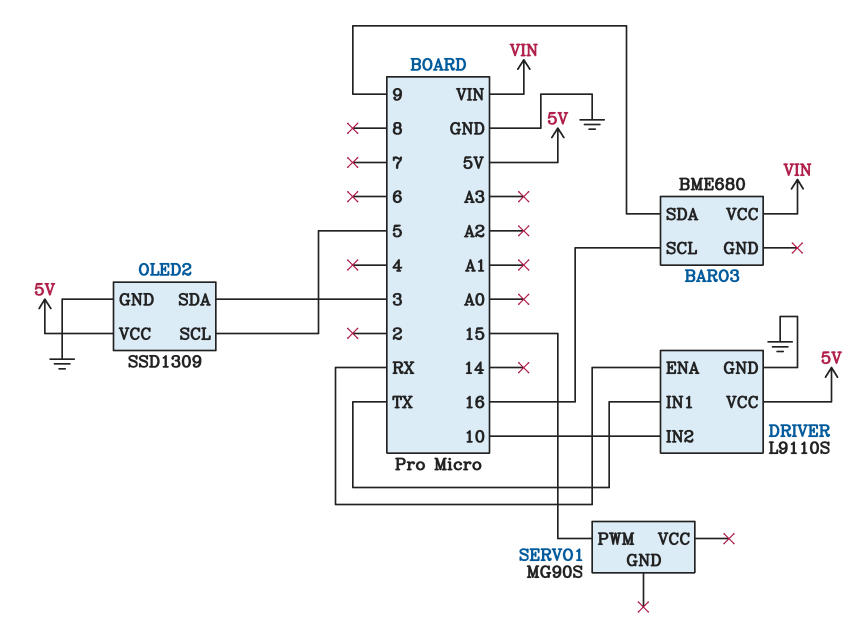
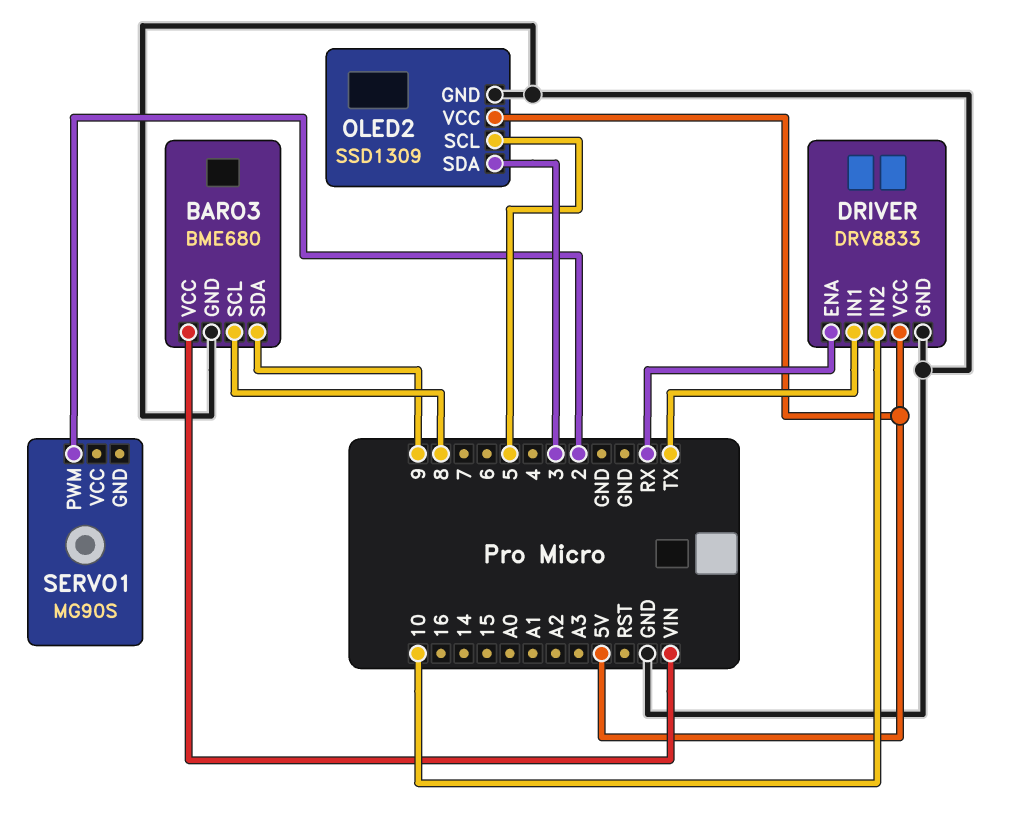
BARO3 pin GND: none -> GND
BARO3 pin SCL: 16 -> 8
DRIVER: L9110S -> DRV8833
SERVO1 pin PWM: 15 -> 2

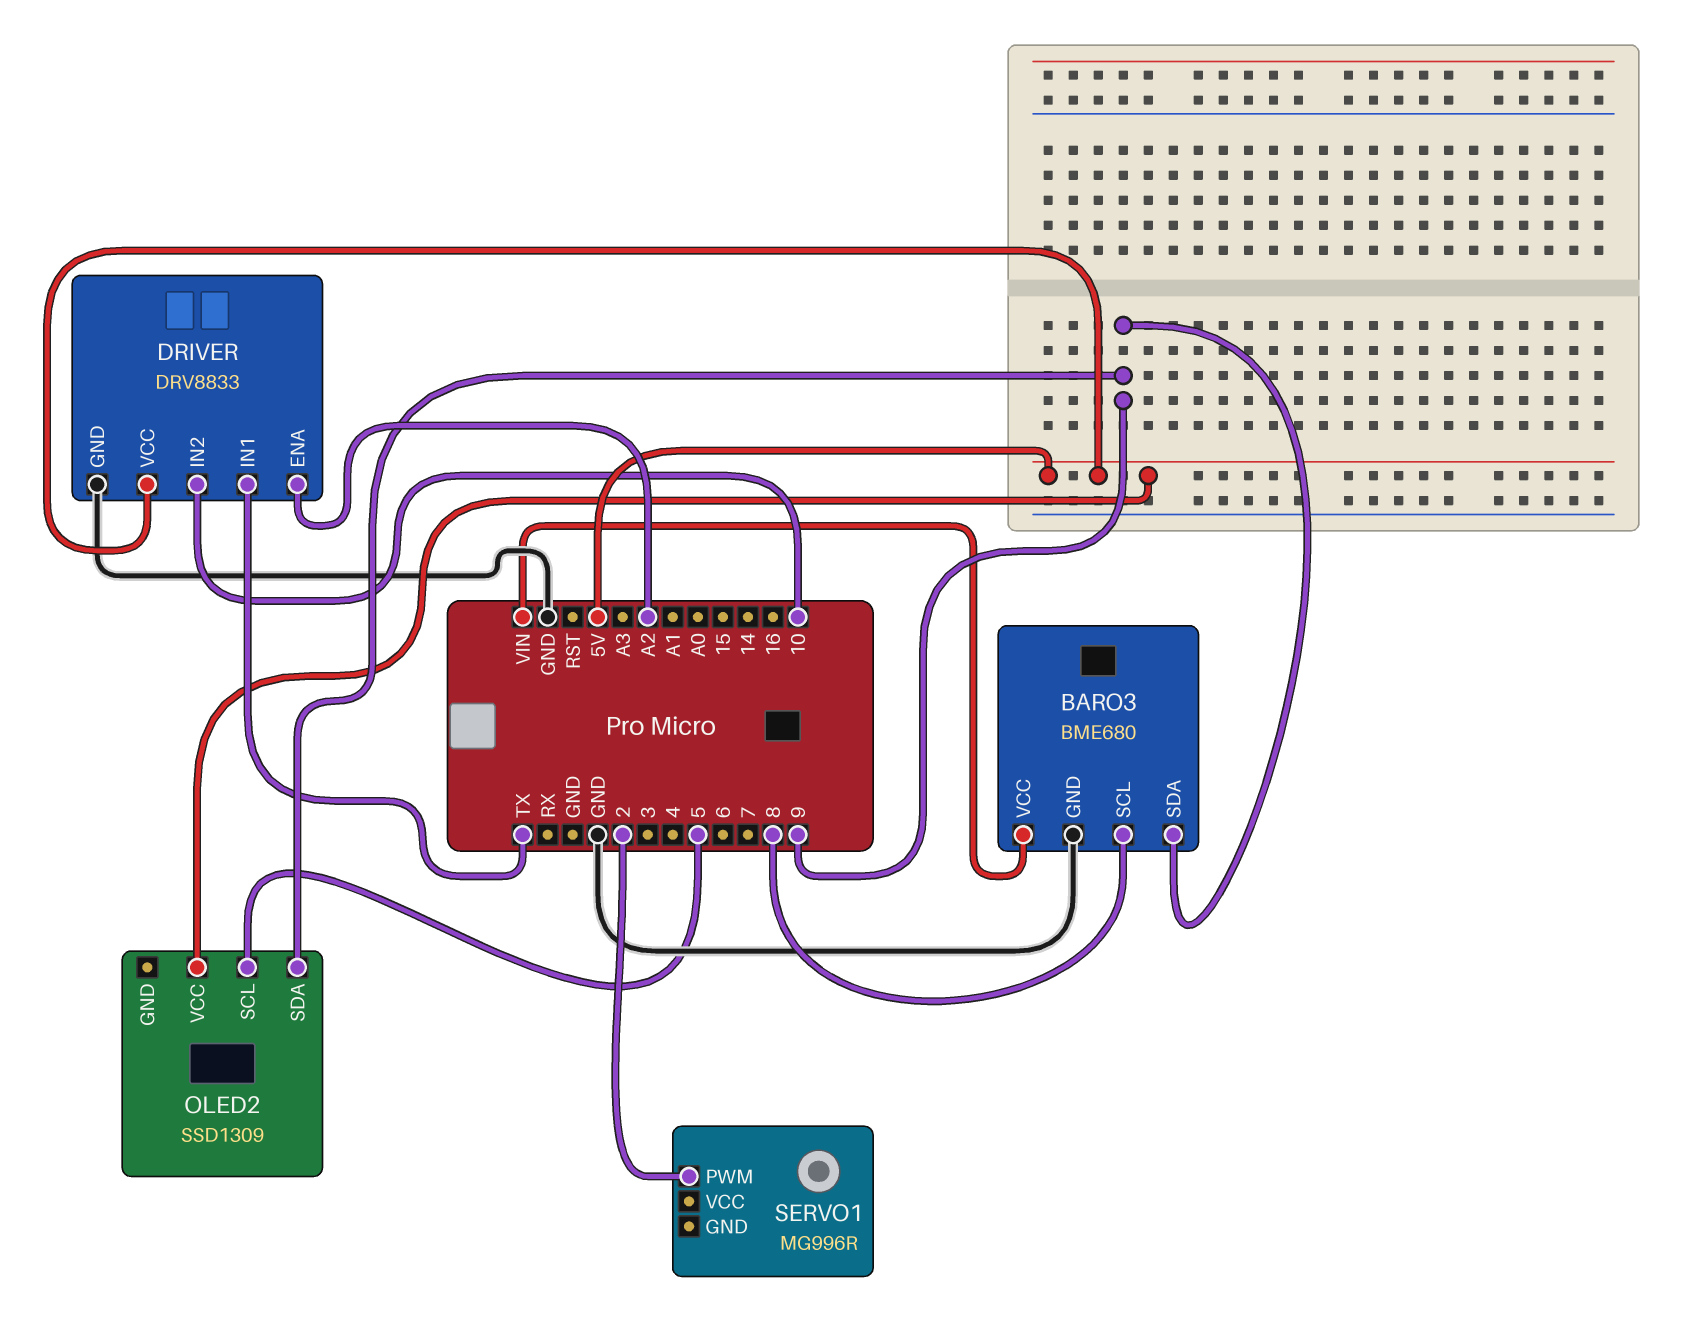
DRIVER pin ENA: RX -> A2
OLED2 pin GND: GND -> none
OLED2 pin SDA: 3 -> 9
SERVO1: MG90S -> MG996R

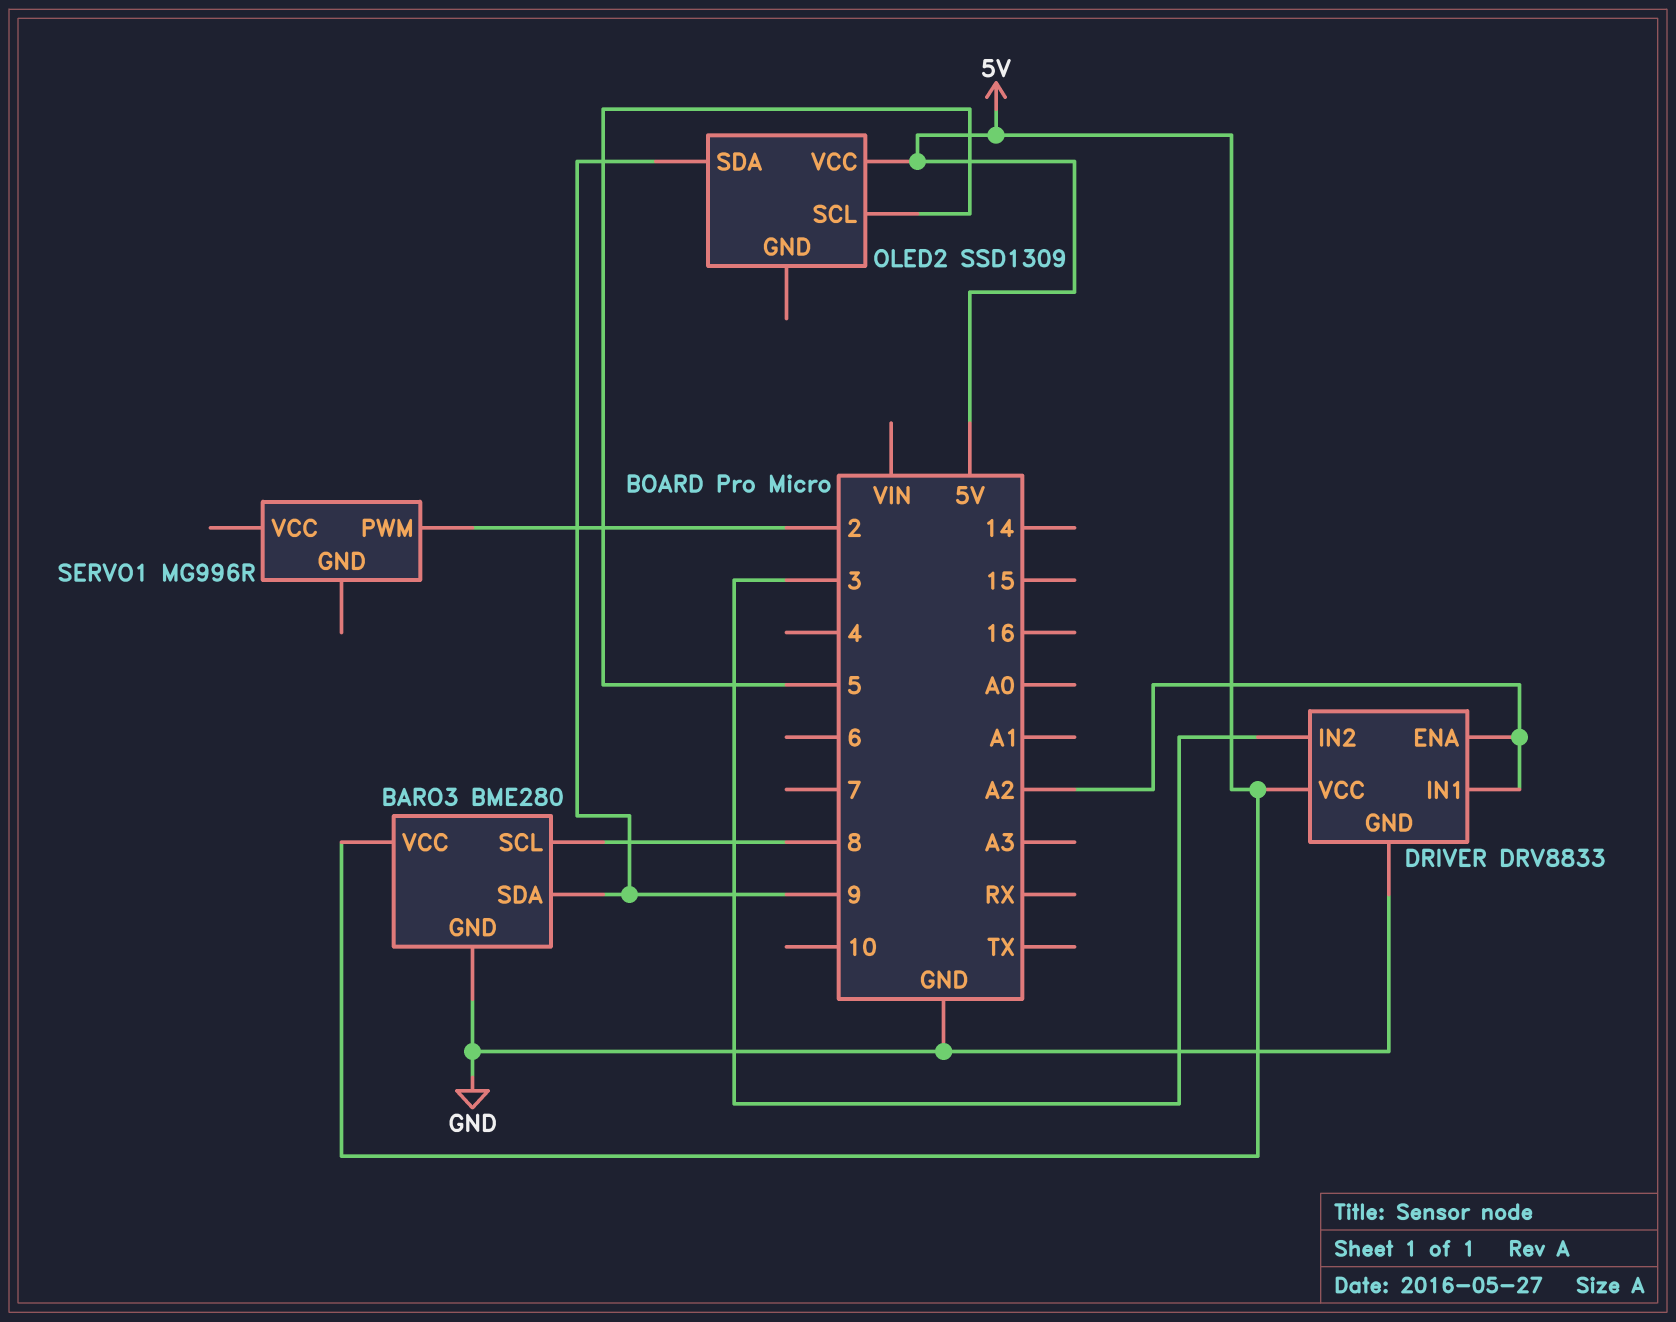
BARO3: BME680 -> BME280
BARO3 pin VCC: VIN -> 5V
DRIVER pin IN1: TX -> A2
DRIVER pin IN2: 10 -> 3

